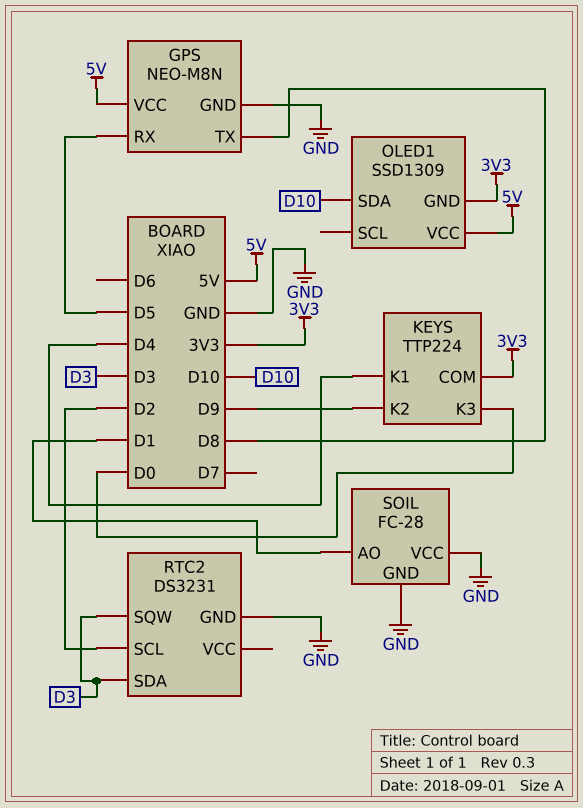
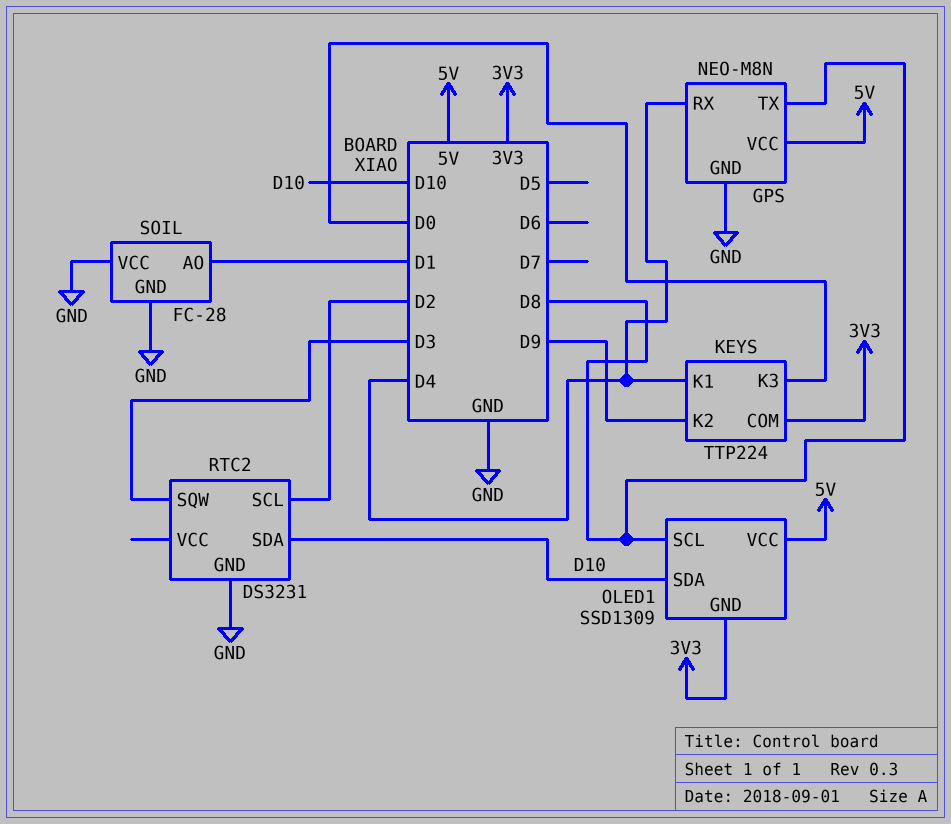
GPS pin RX: D5 -> D4
OLED1 pin SCL: none -> D8
RTC2 pin SDA: D3 -> D10

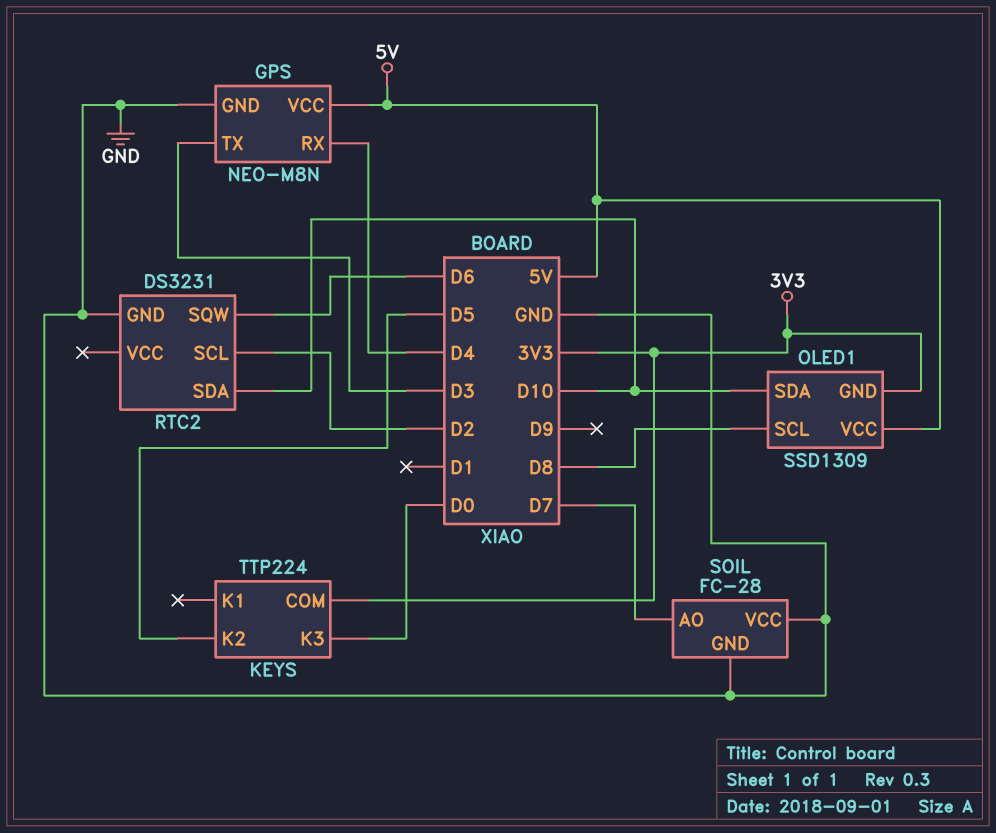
GPS pin TX: D8 -> D3
KEYS pin K1: D4 -> none
KEYS pin K2: D9 -> D5
RTC2 pin SQW: D3 -> D6
SOIL pin AO: D1 -> D7

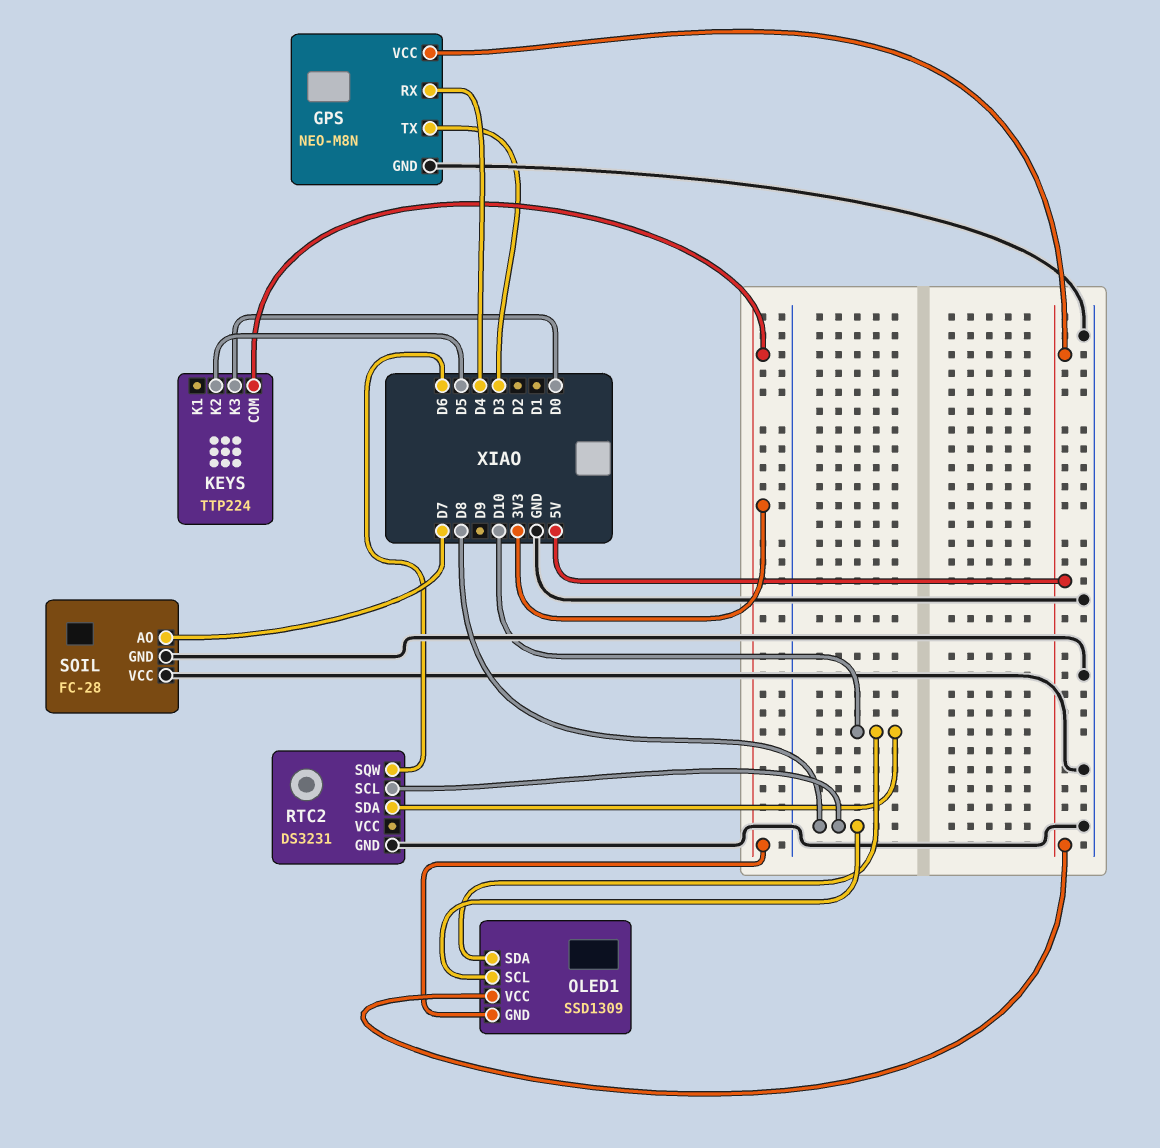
RTC2 pin SCL: D2 -> D8

